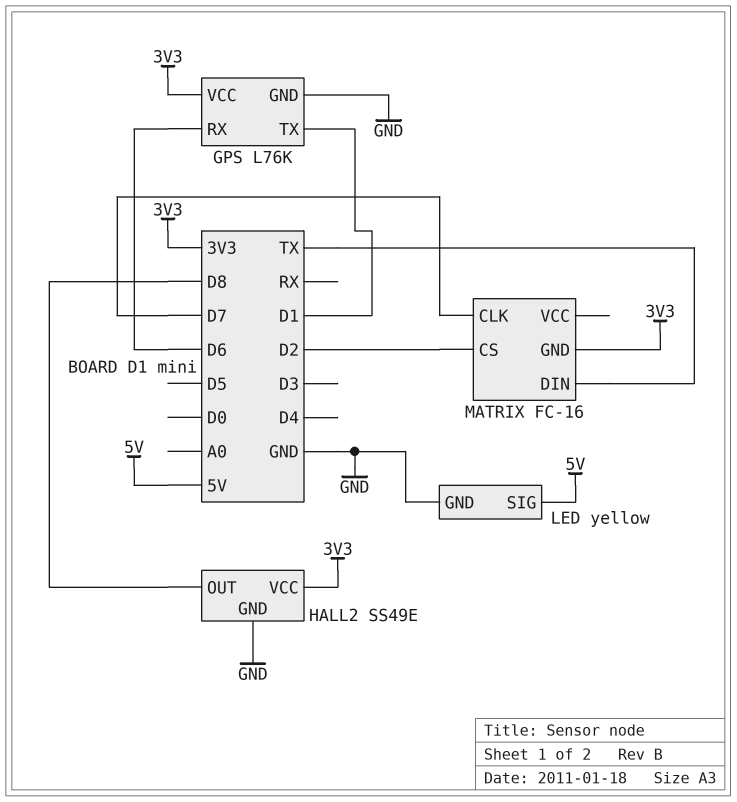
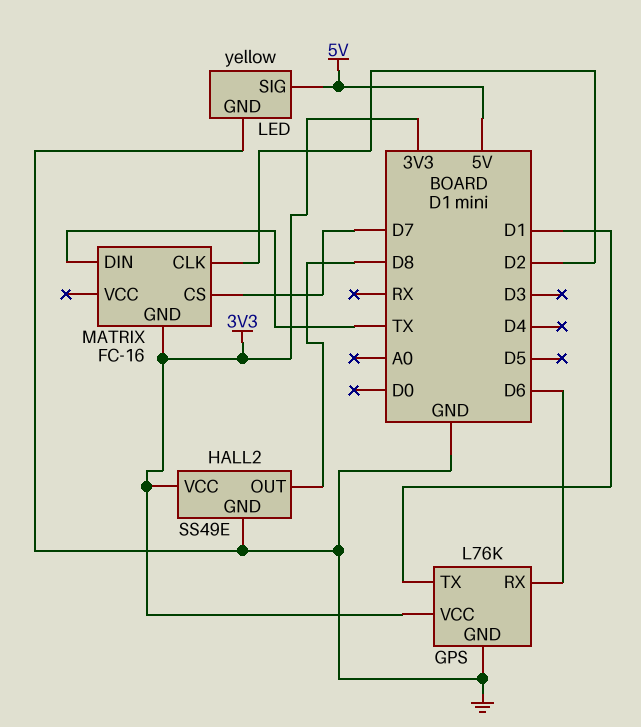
MATRIX pin CLK: D7 -> D2
MATRIX pin CS: D2 -> D7

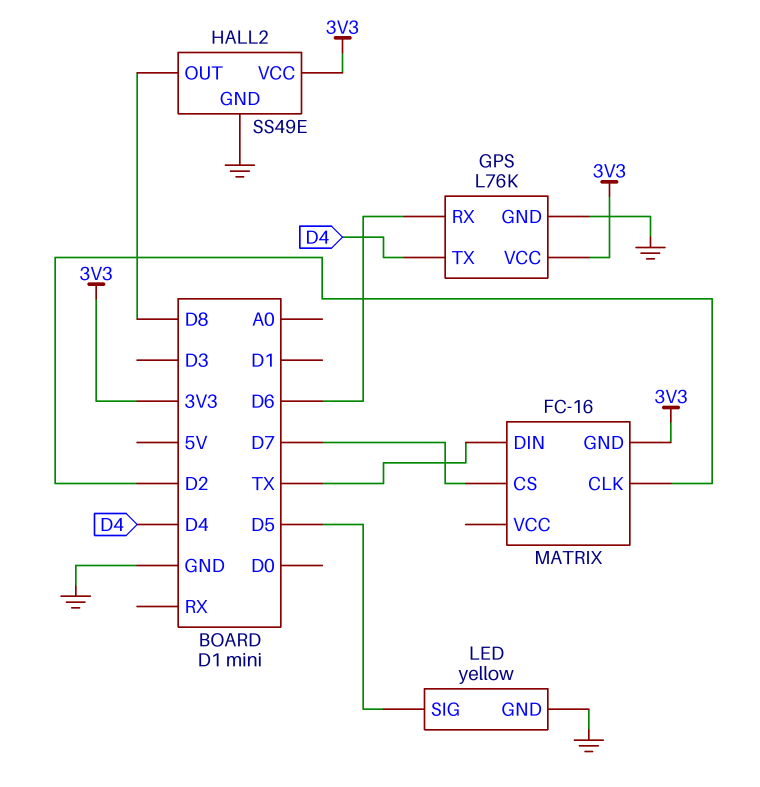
GPS pin TX: D1 -> D4
LED pin SIG: 5V -> D5

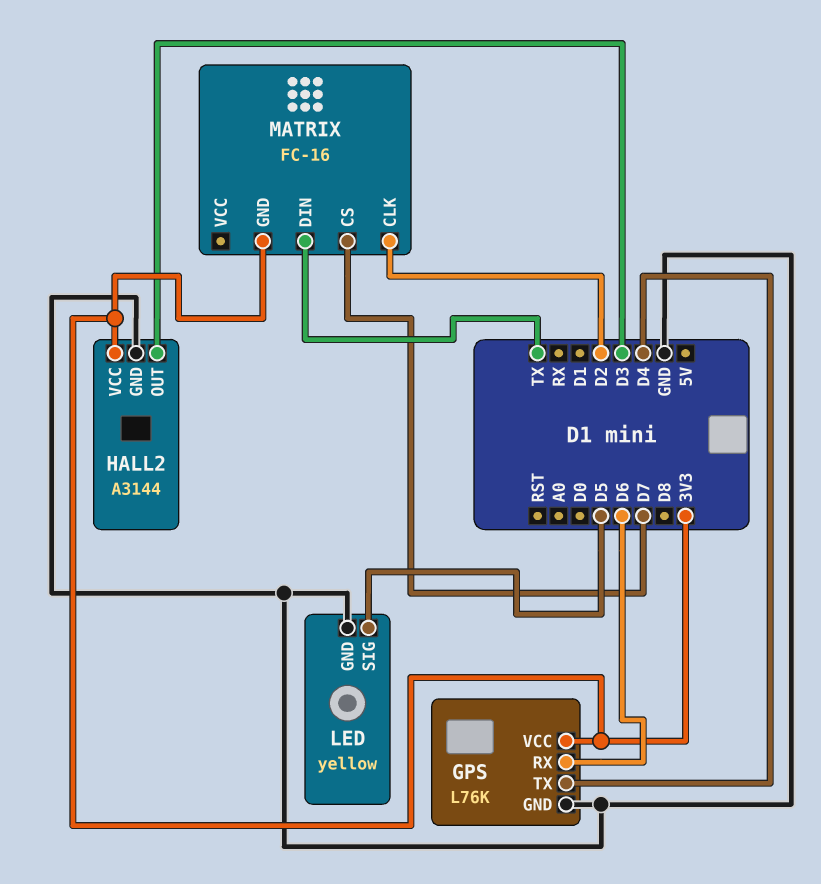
HALL2: SS49E -> A3144
HALL2 pin OUT: D8 -> D3

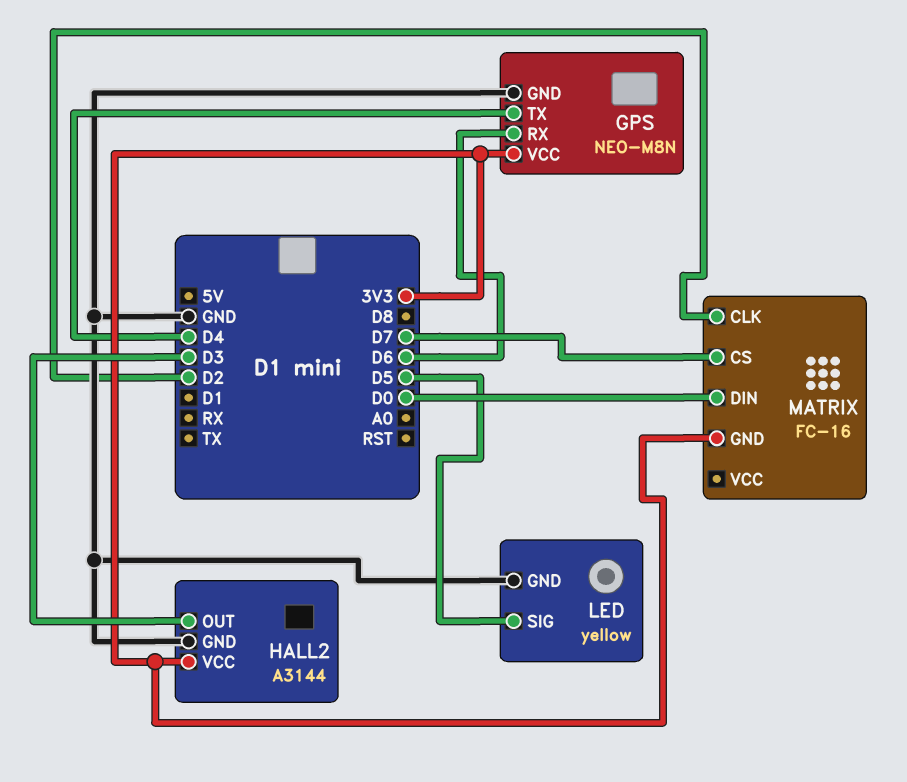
GPS: L76K -> NEO-M8N
MATRIX pin DIN: TX -> D0

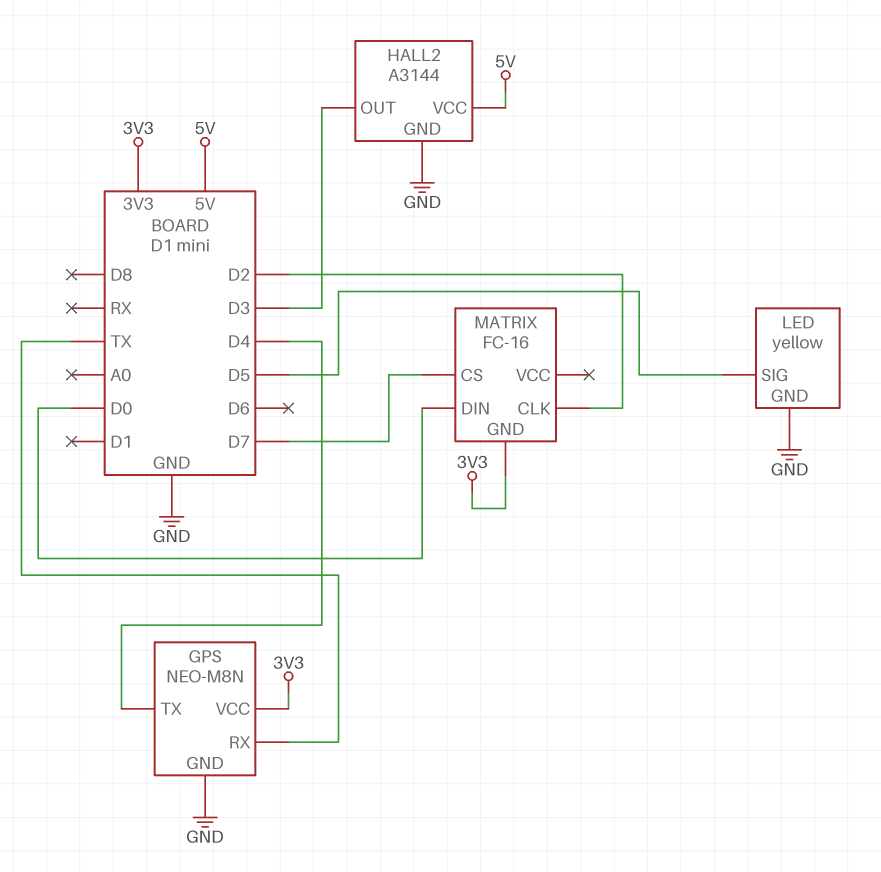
GPS pin RX: D6 -> TX
HALL2 pin VCC: 3V3 -> 5V

